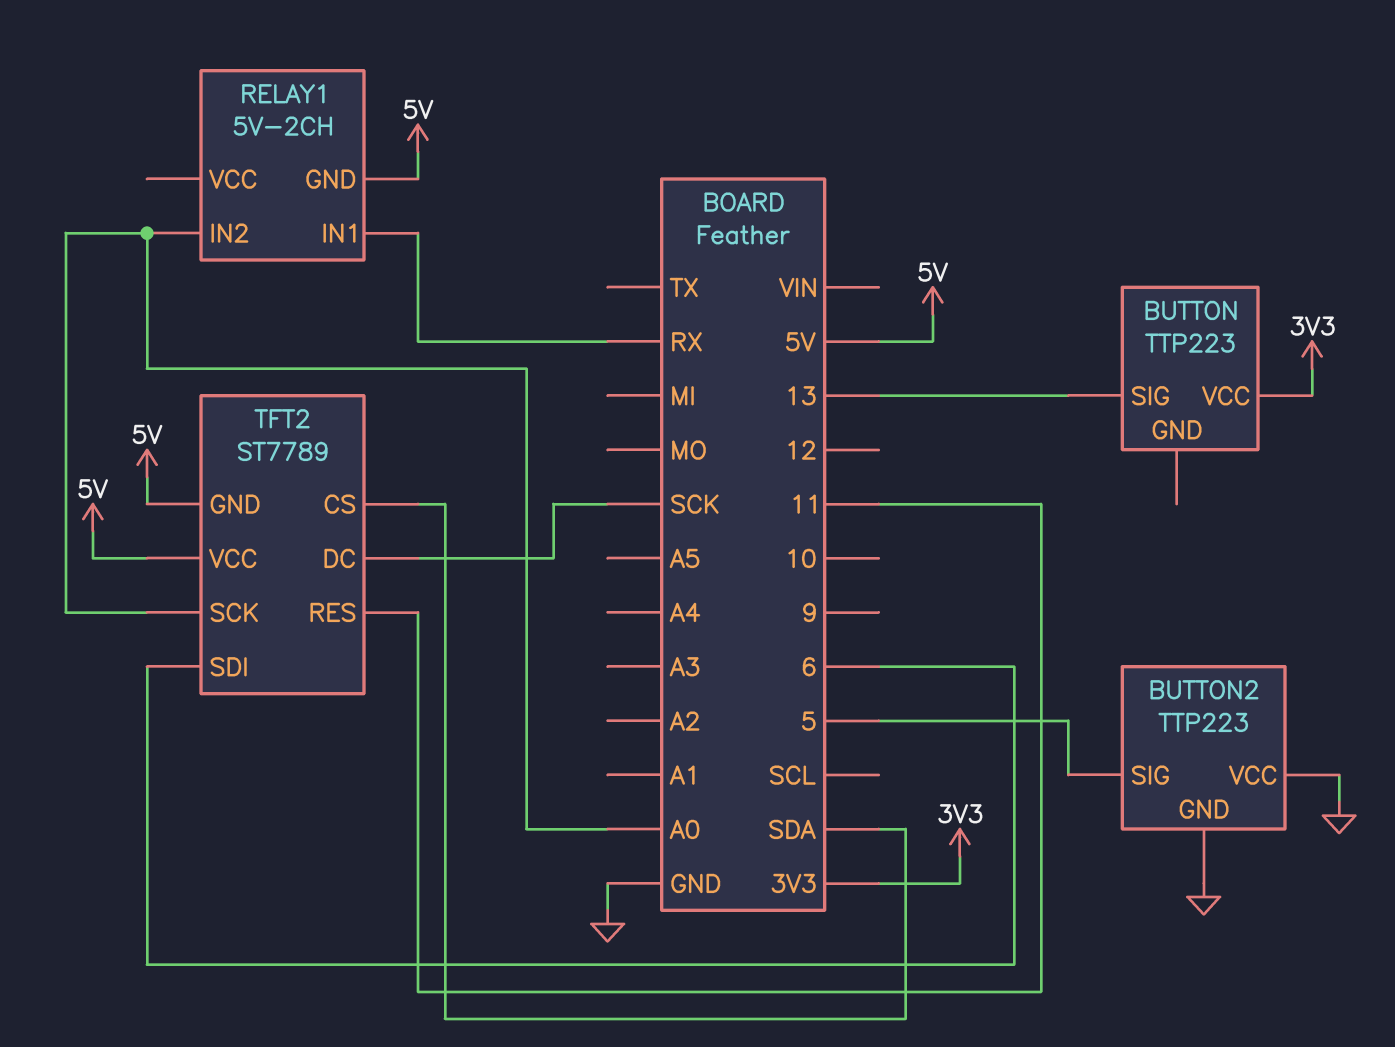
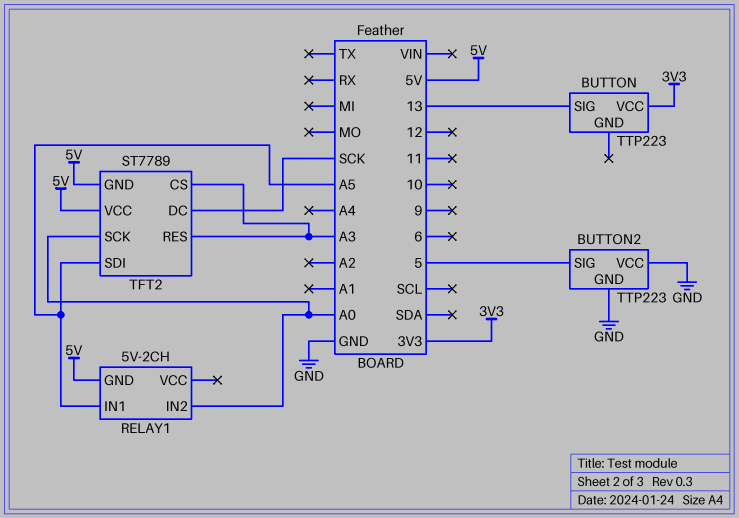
RELAY1 pin IN1: RX -> A5
TFT2 pin CS: SDA -> A3
TFT2 pin RES: 11 -> A3
TFT2 pin SDI: 6 -> A5

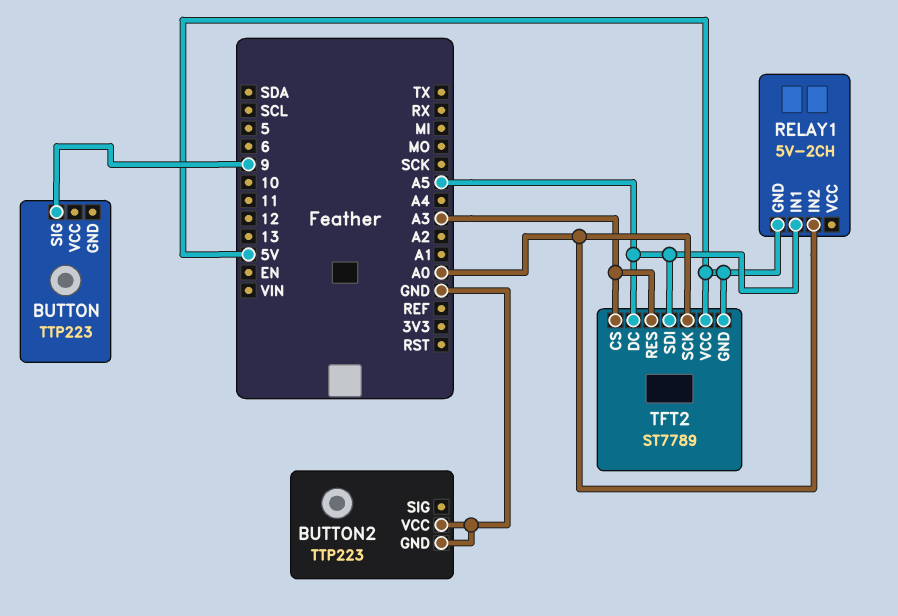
BUTTON pin SIG: 13 -> 9
BUTTON pin VCC: 3V3 -> none
BUTTON2 pin SIG: 5 -> none
TFT2 pin DC: SCK -> A5

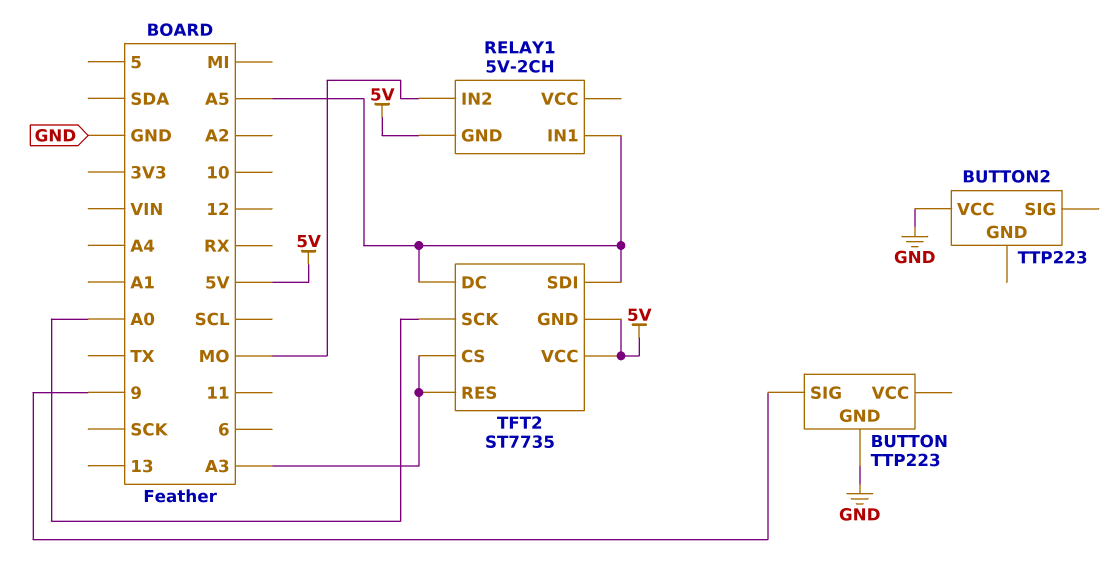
BUTTON pin GND: none -> GND
BUTTON2 pin GND: GND -> none
RELAY1 pin IN2: A0 -> MO
TFT2: ST7789 -> ST7735

